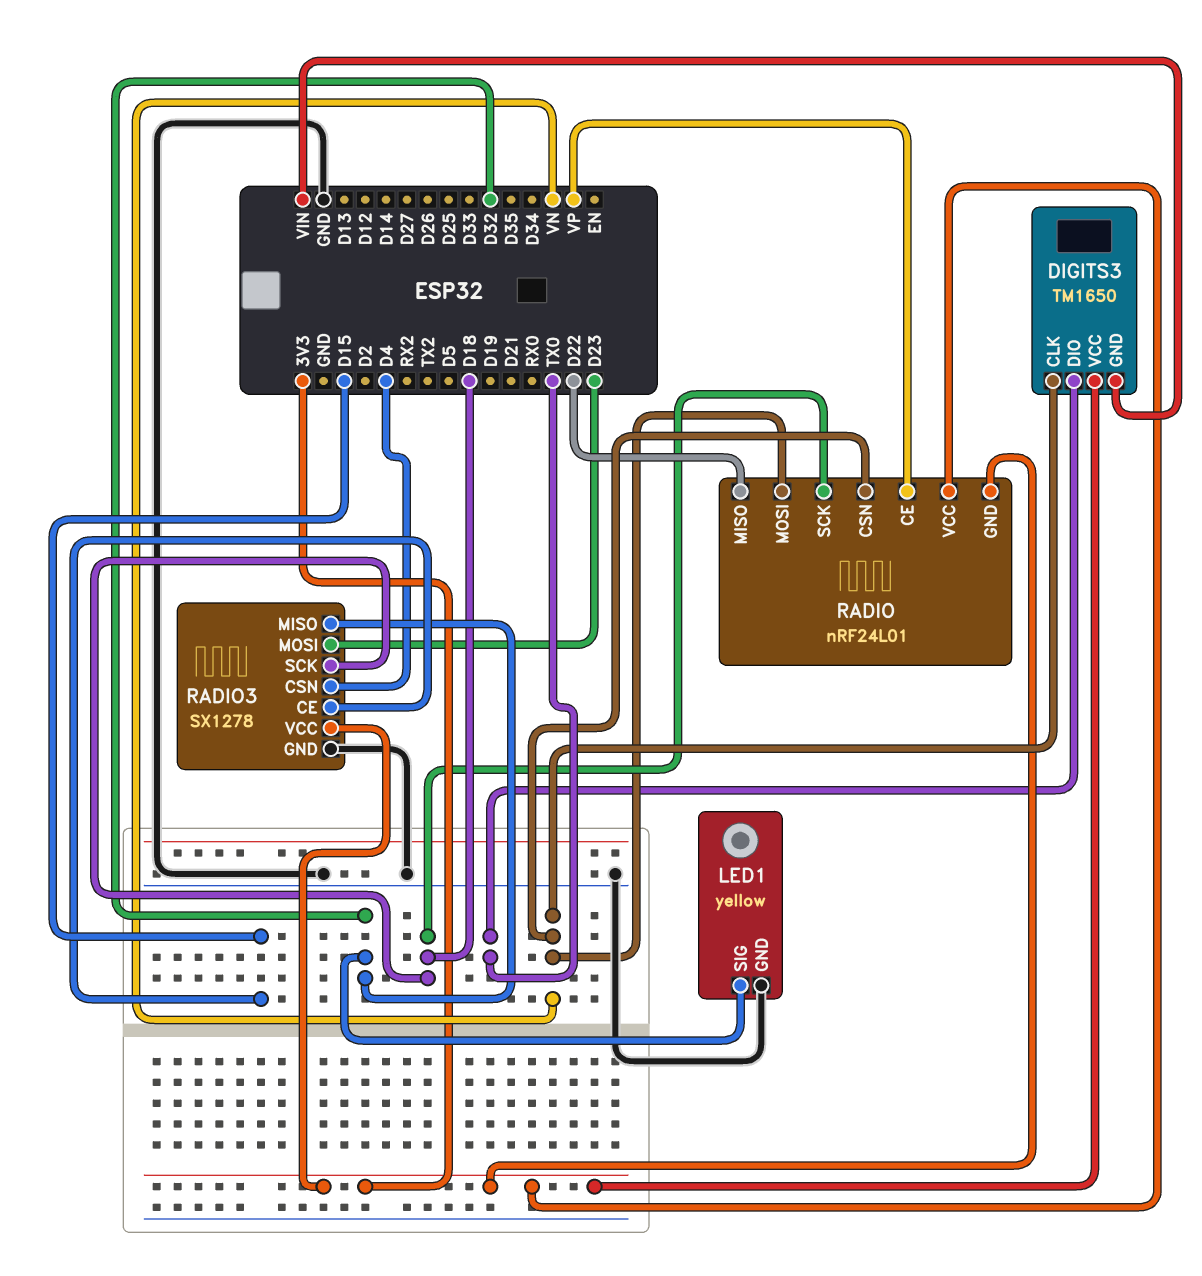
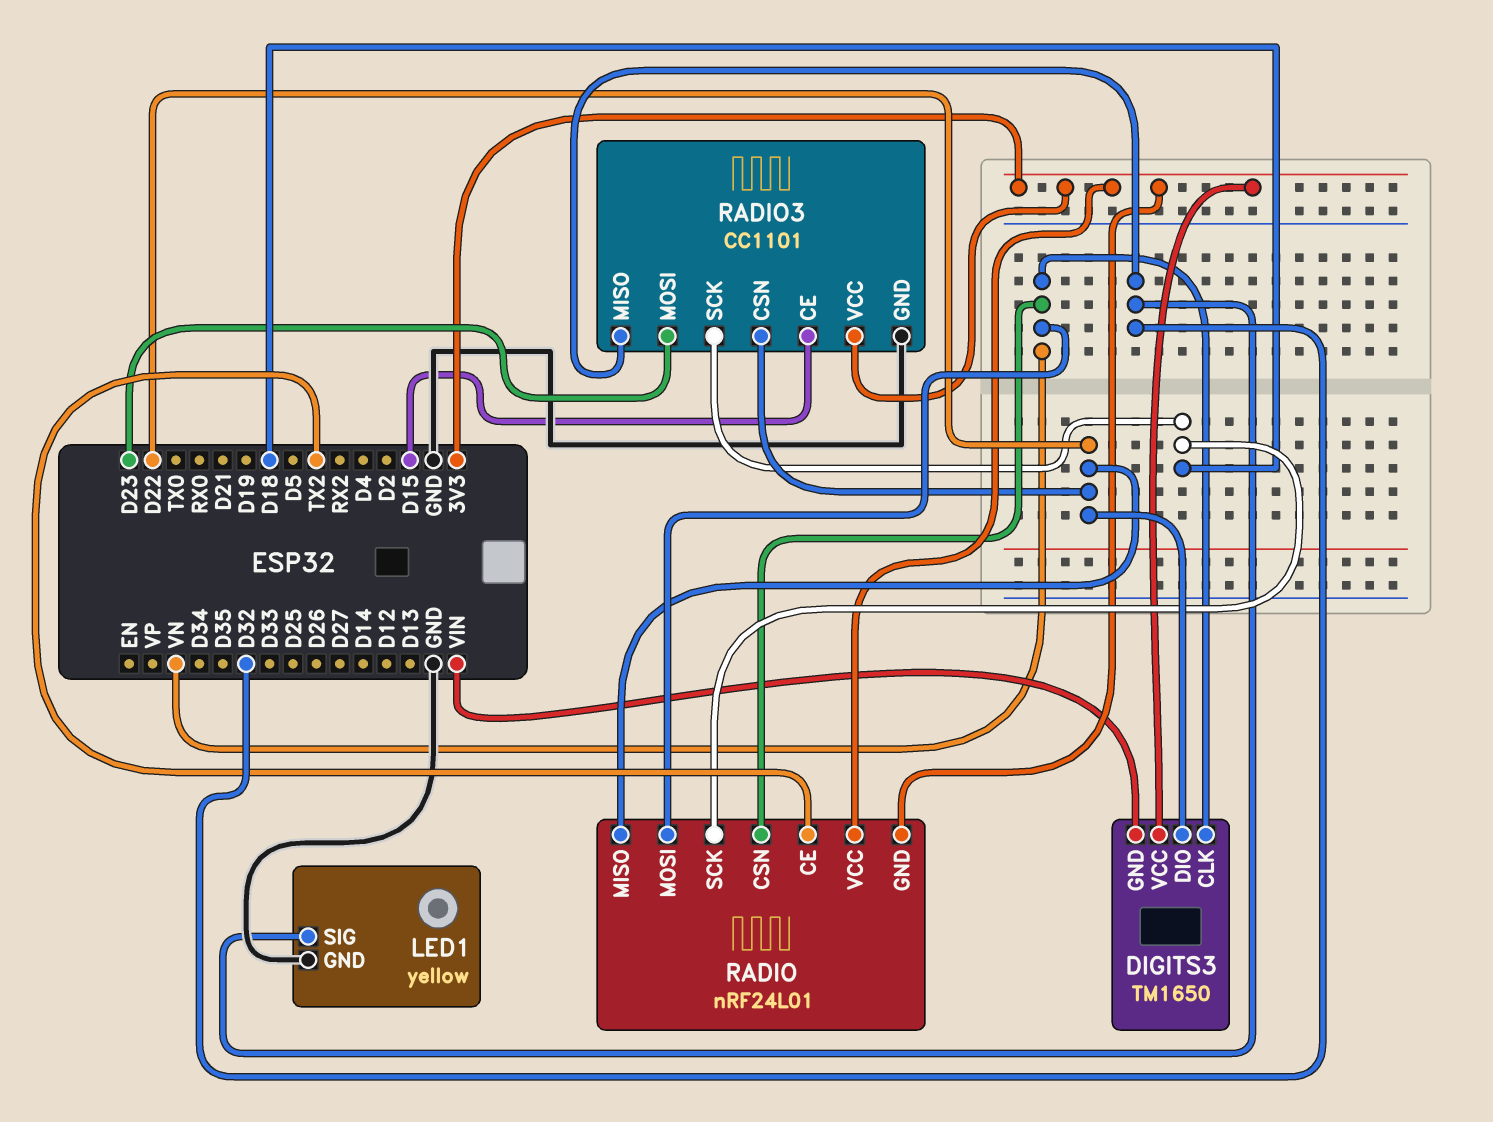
DIGITS3 pin DIO: TX0 -> D22
RADIO pin CE: VP -> TX2
RADIO3: SX1278 -> CC1101
RADIO3 pin CSN: D4 -> D22

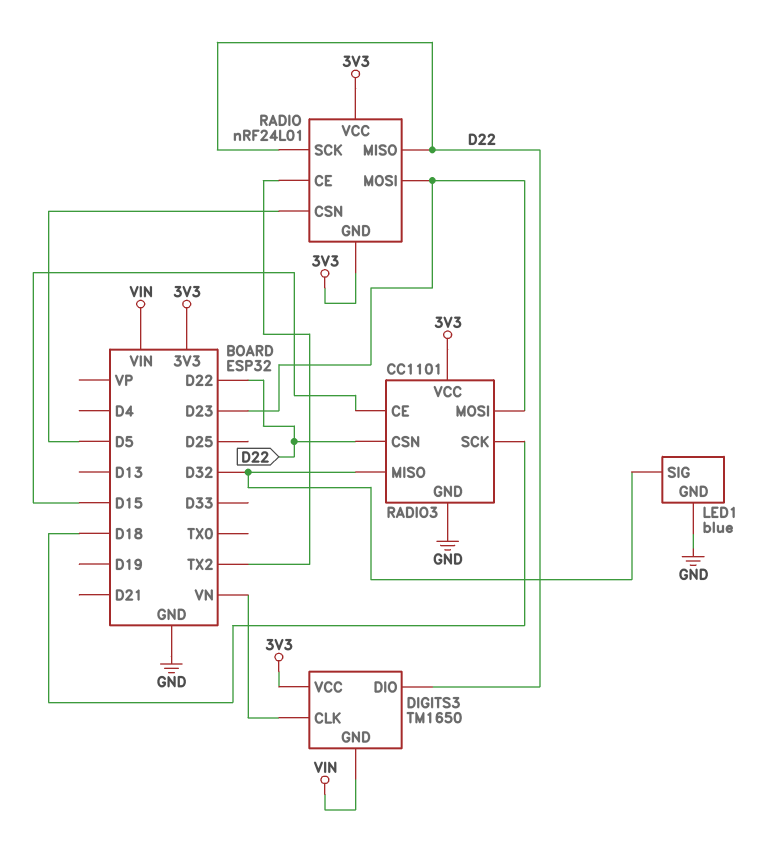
LED1: yellow -> blue
RADIO pin CSN: VN -> D5
RADIO pin MOSI: VN -> D23
RADIO pin SCK: D18 -> D22

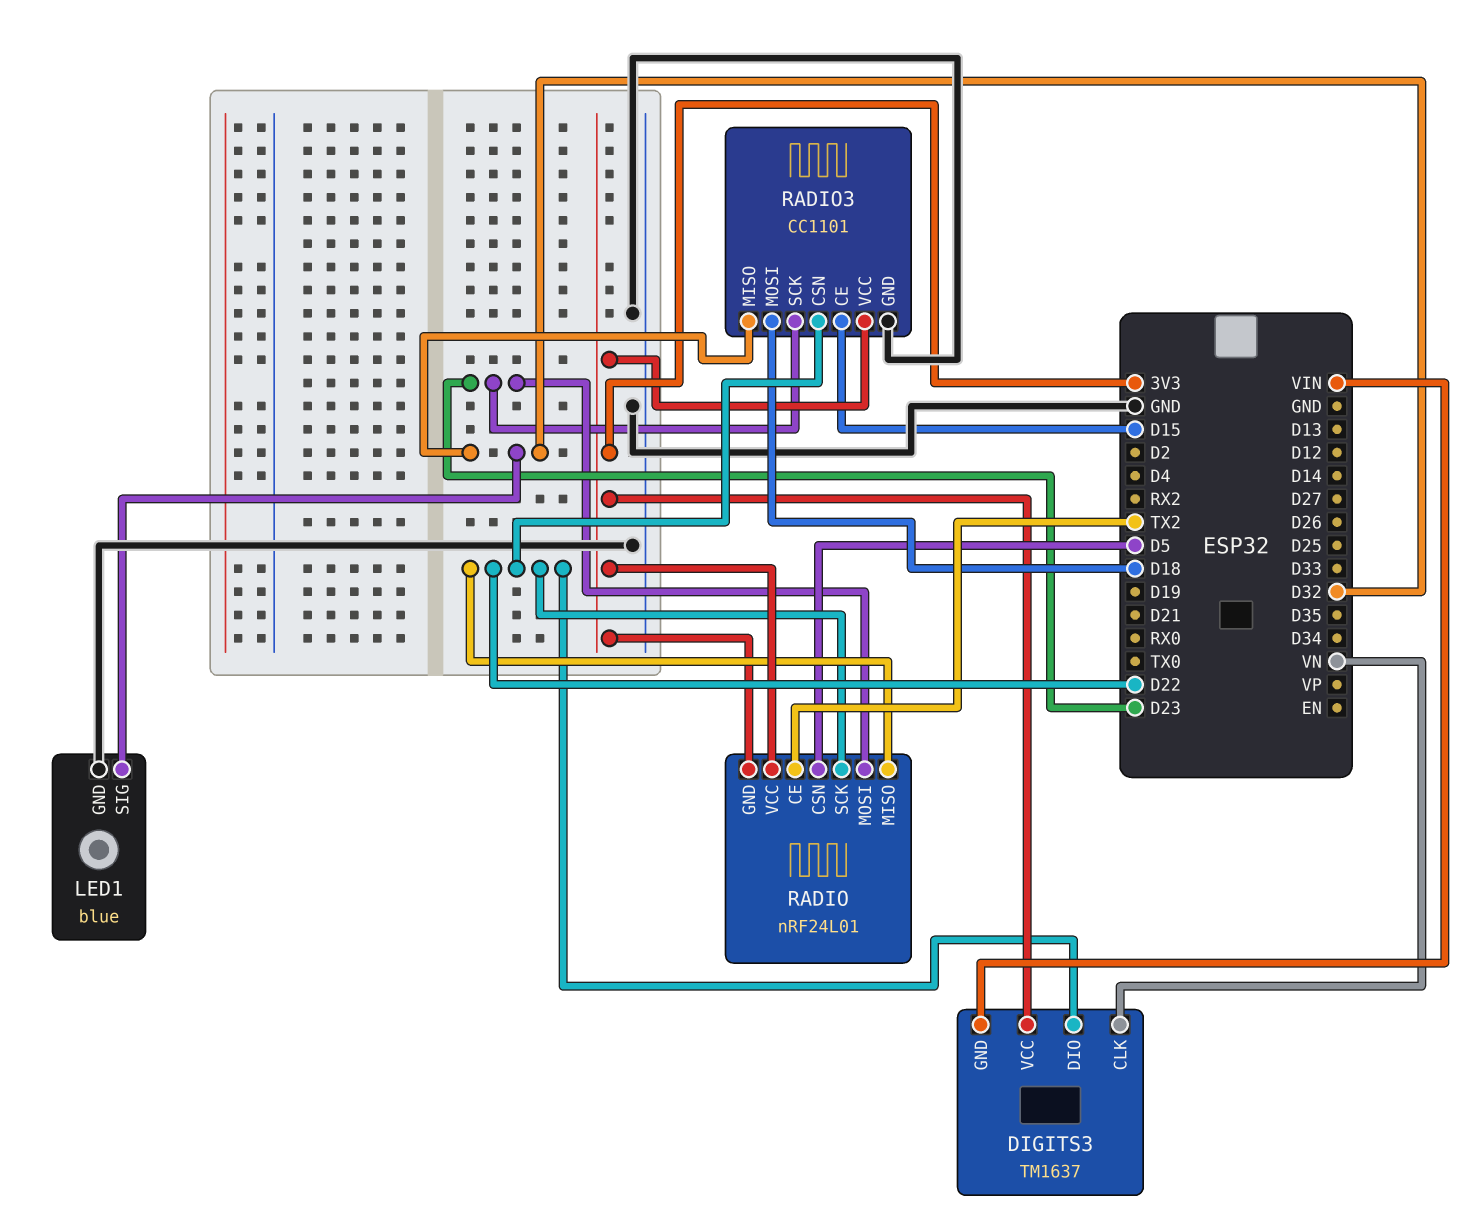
DIGITS3: TM1650 -> TM1637
RADIO3 pin MOSI: D23 -> D18
RADIO3 pin SCK: D18 -> D23

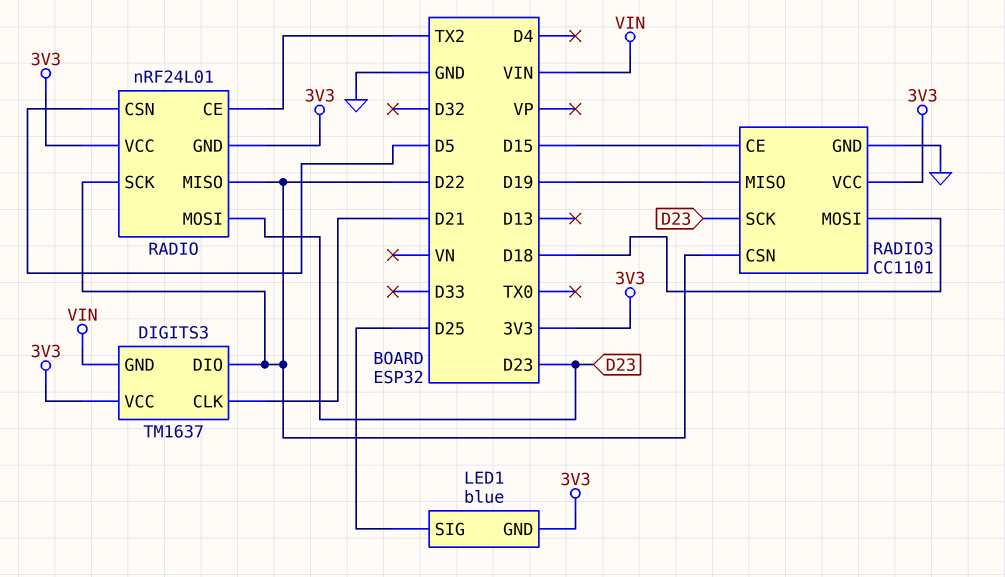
DIGITS3 pin CLK: VN -> D21
LED1 pin GND: GND -> 3V3
LED1 pin SIG: D32 -> D25
RADIO3 pin MISO: D32 -> D19

